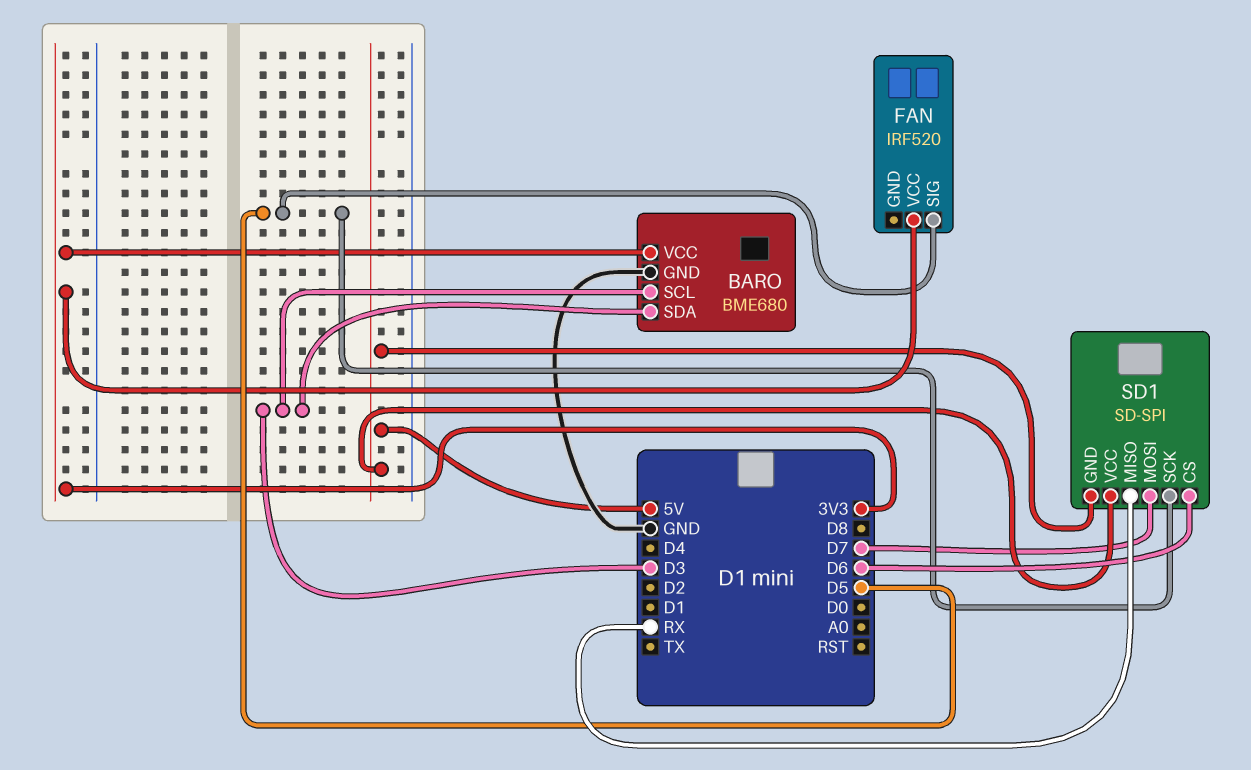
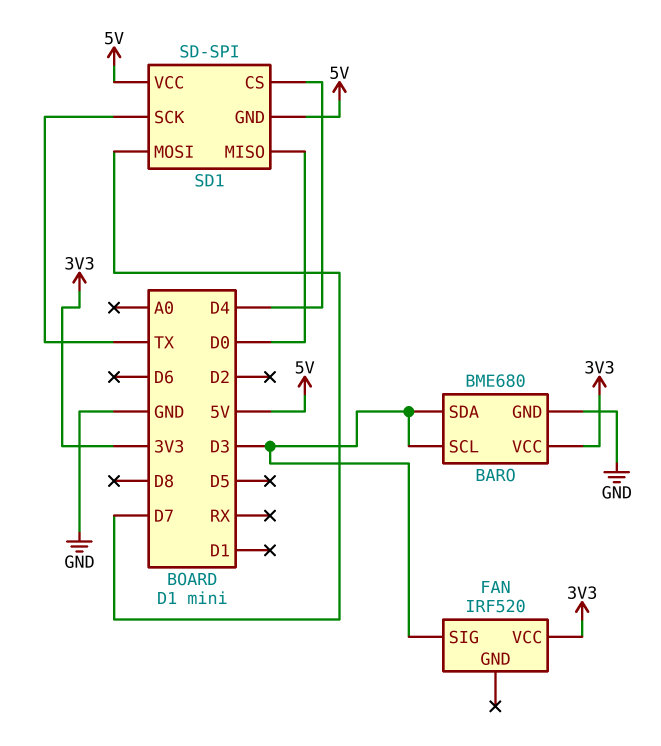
FAN pin SIG: D5 -> D3
SD1 pin CS: D6 -> D4
SD1 pin MISO: RX -> D0
SD1 pin SCK: D5 -> TX

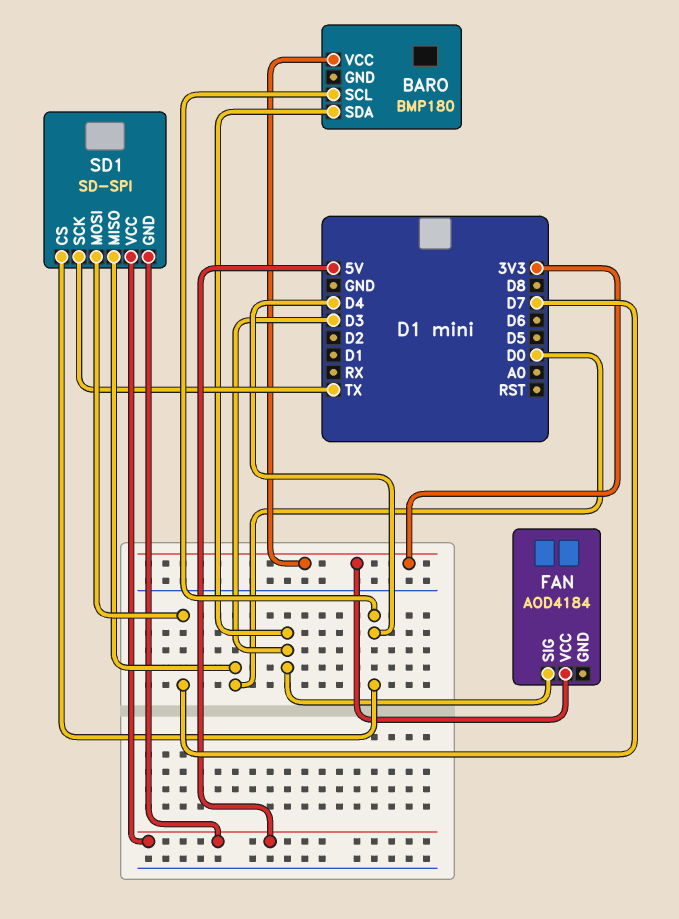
BARO: BME680 -> BMP180
BARO pin GND: GND -> none
BARO pin SCL: D3 -> D4
FAN: IRF520 -> AOD4184

